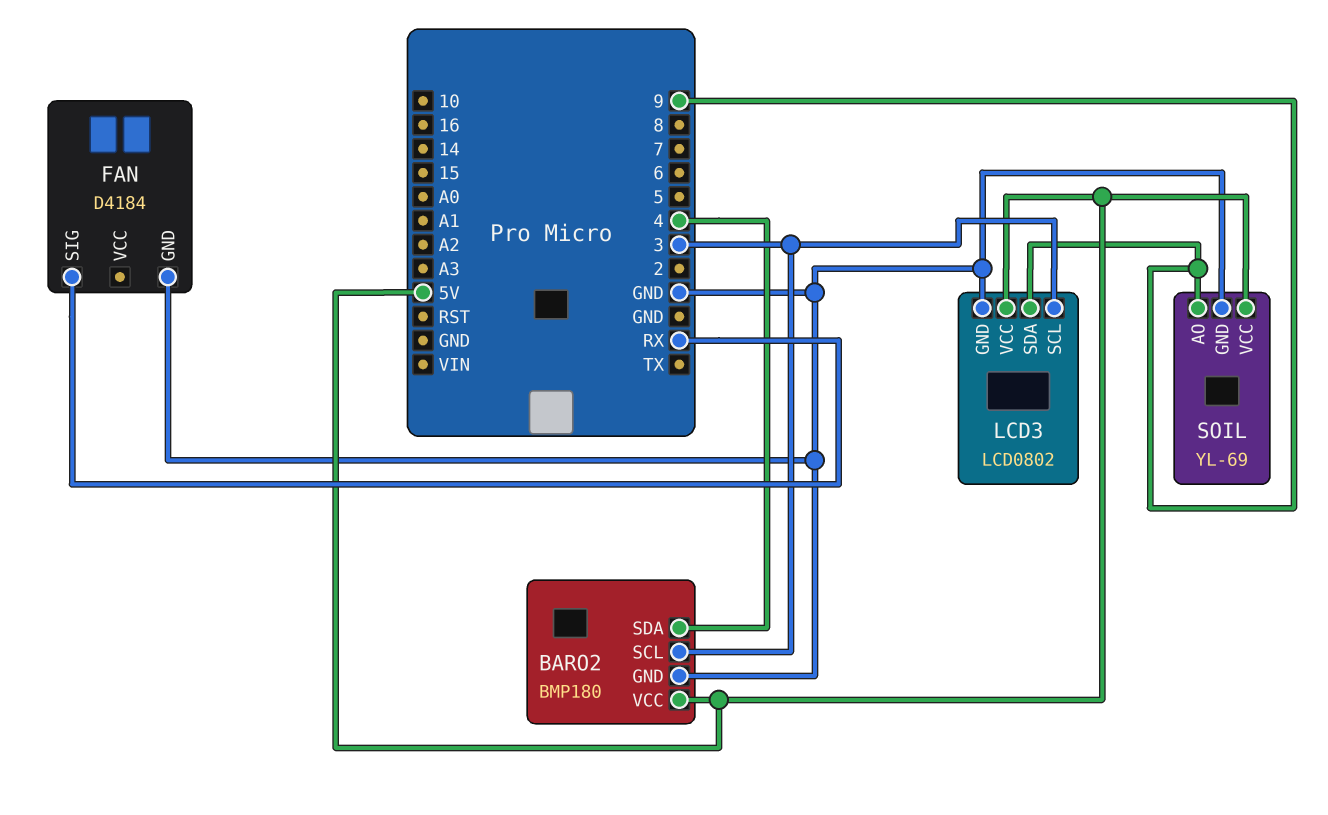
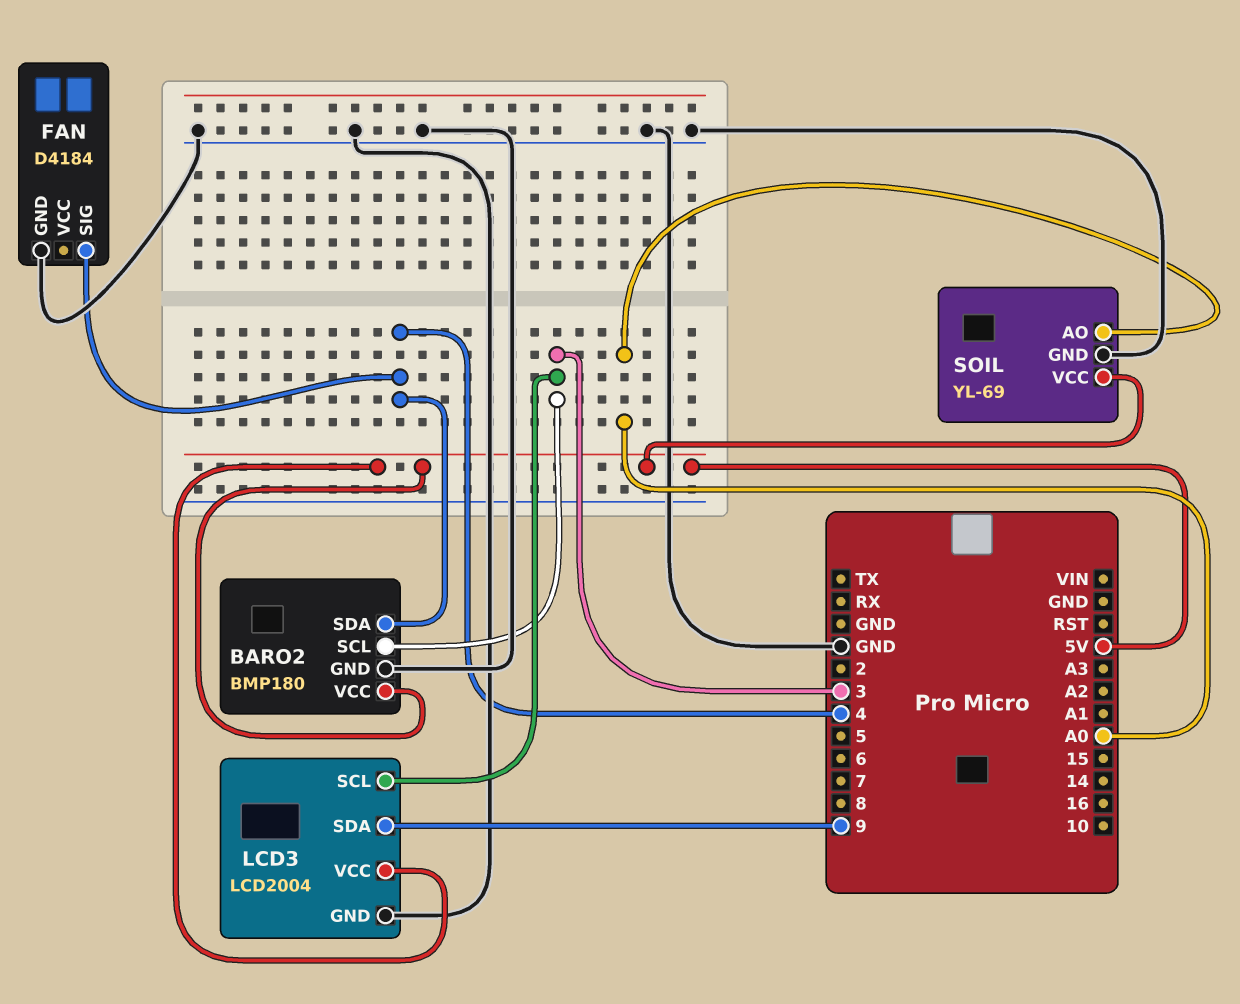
FAN pin SIG: RX -> 4
LCD3: LCD0802 -> LCD2004
SOIL pin AO: 9 -> A0

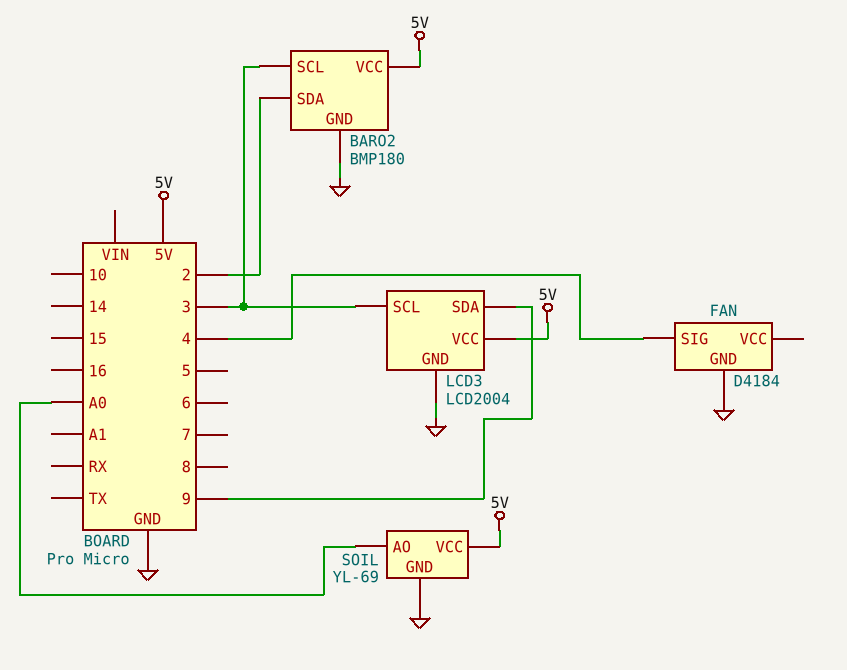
BARO2 pin SDA: 4 -> 2

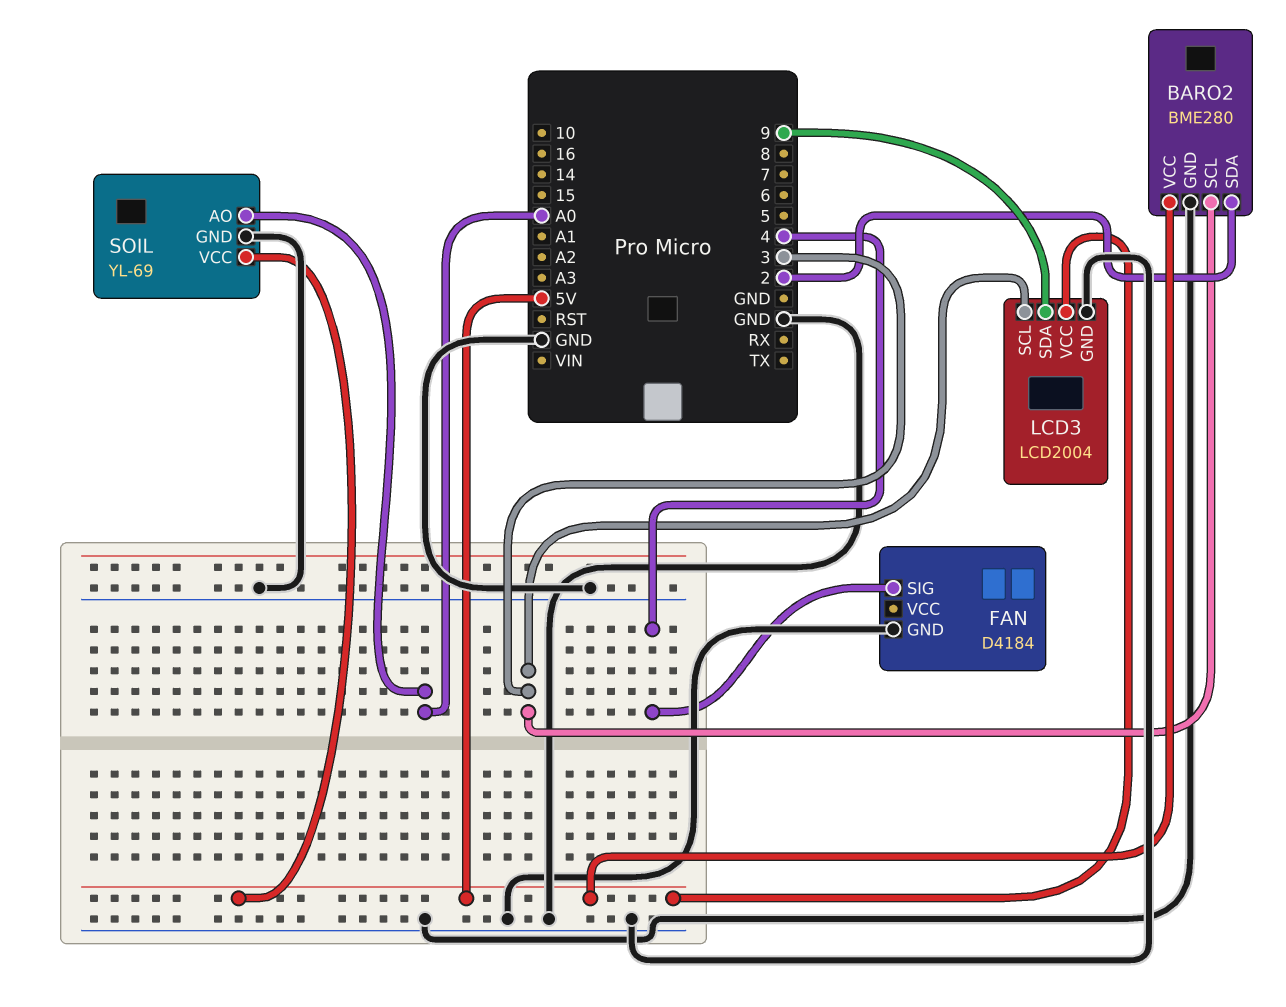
BARO2: BMP180 -> BME280

